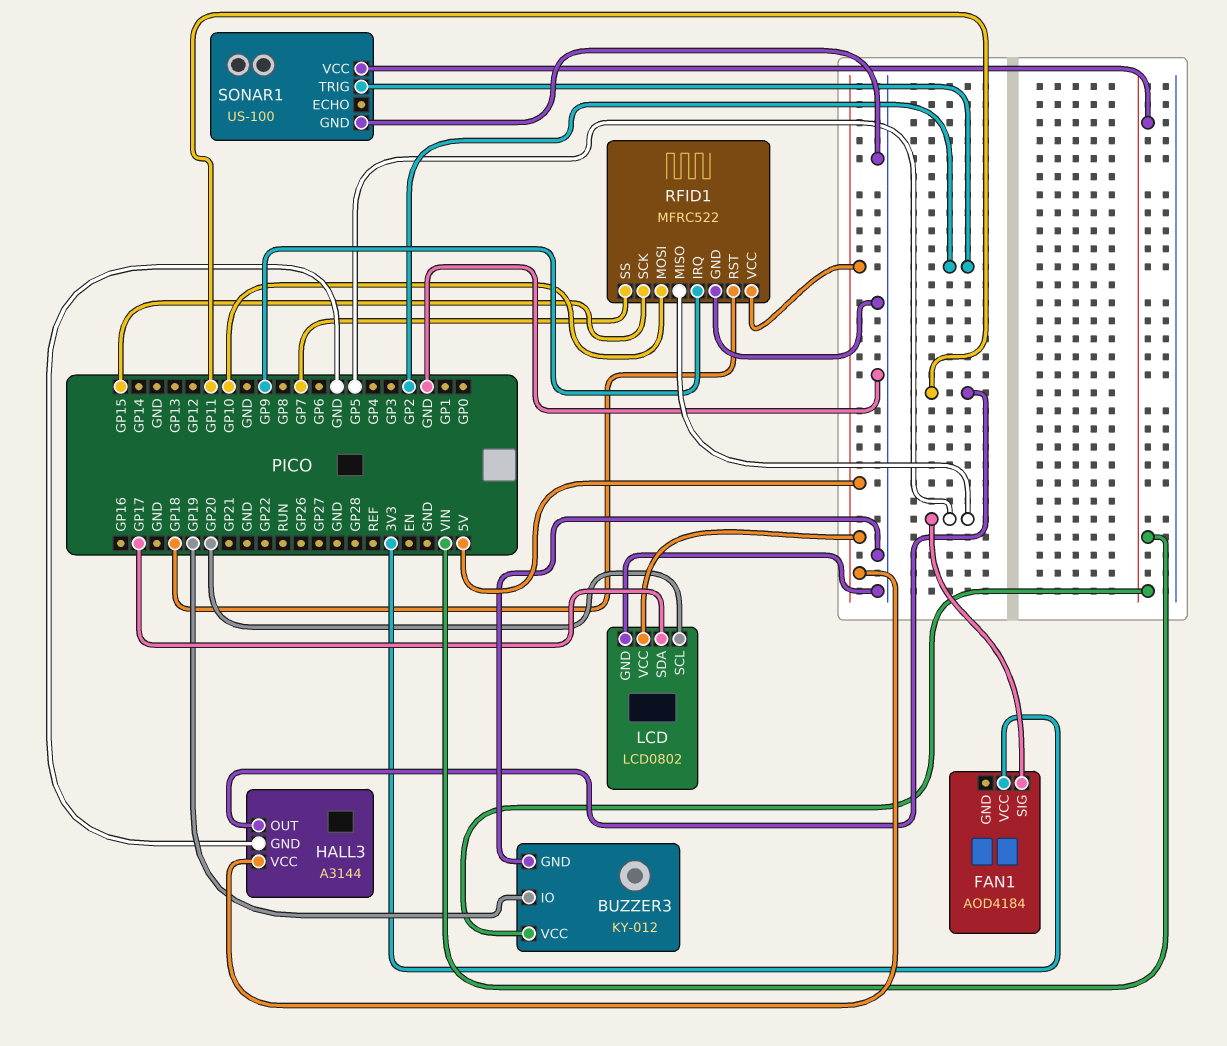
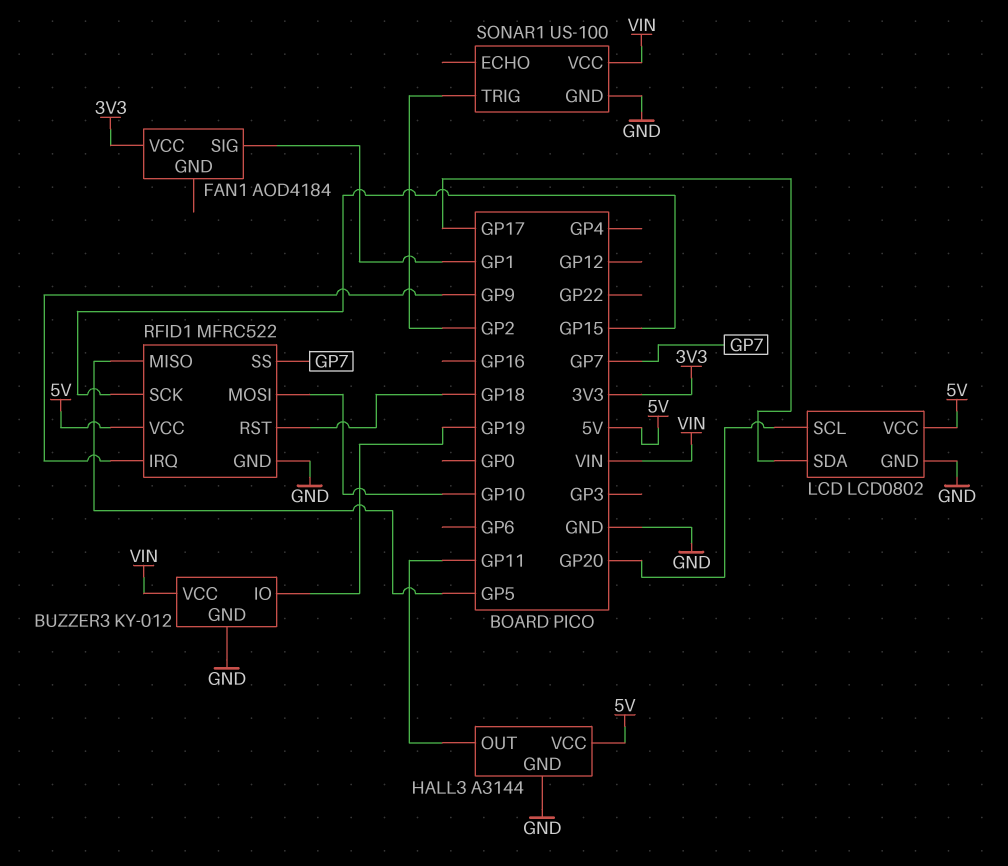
FAN1 pin SIG: GP5 -> GP1

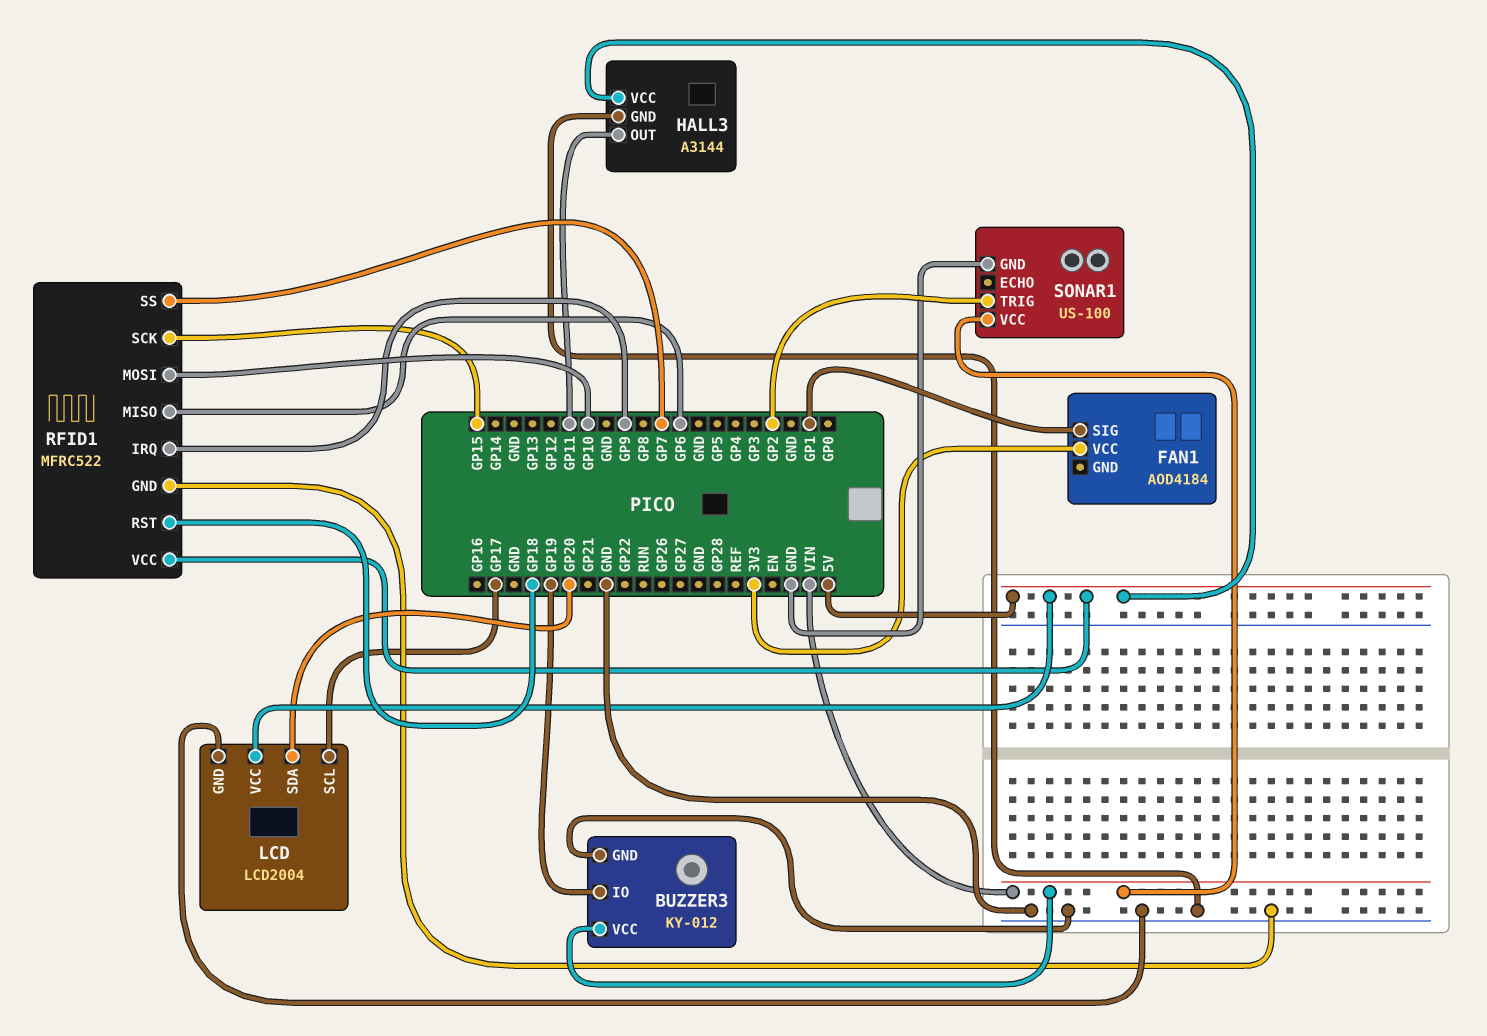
LCD: LCD0802 -> LCD2004
LCD pin SCL: GP20 -> GP17
LCD pin SDA: GP17 -> GP20
RFID1 pin MISO: GP5 -> GP6

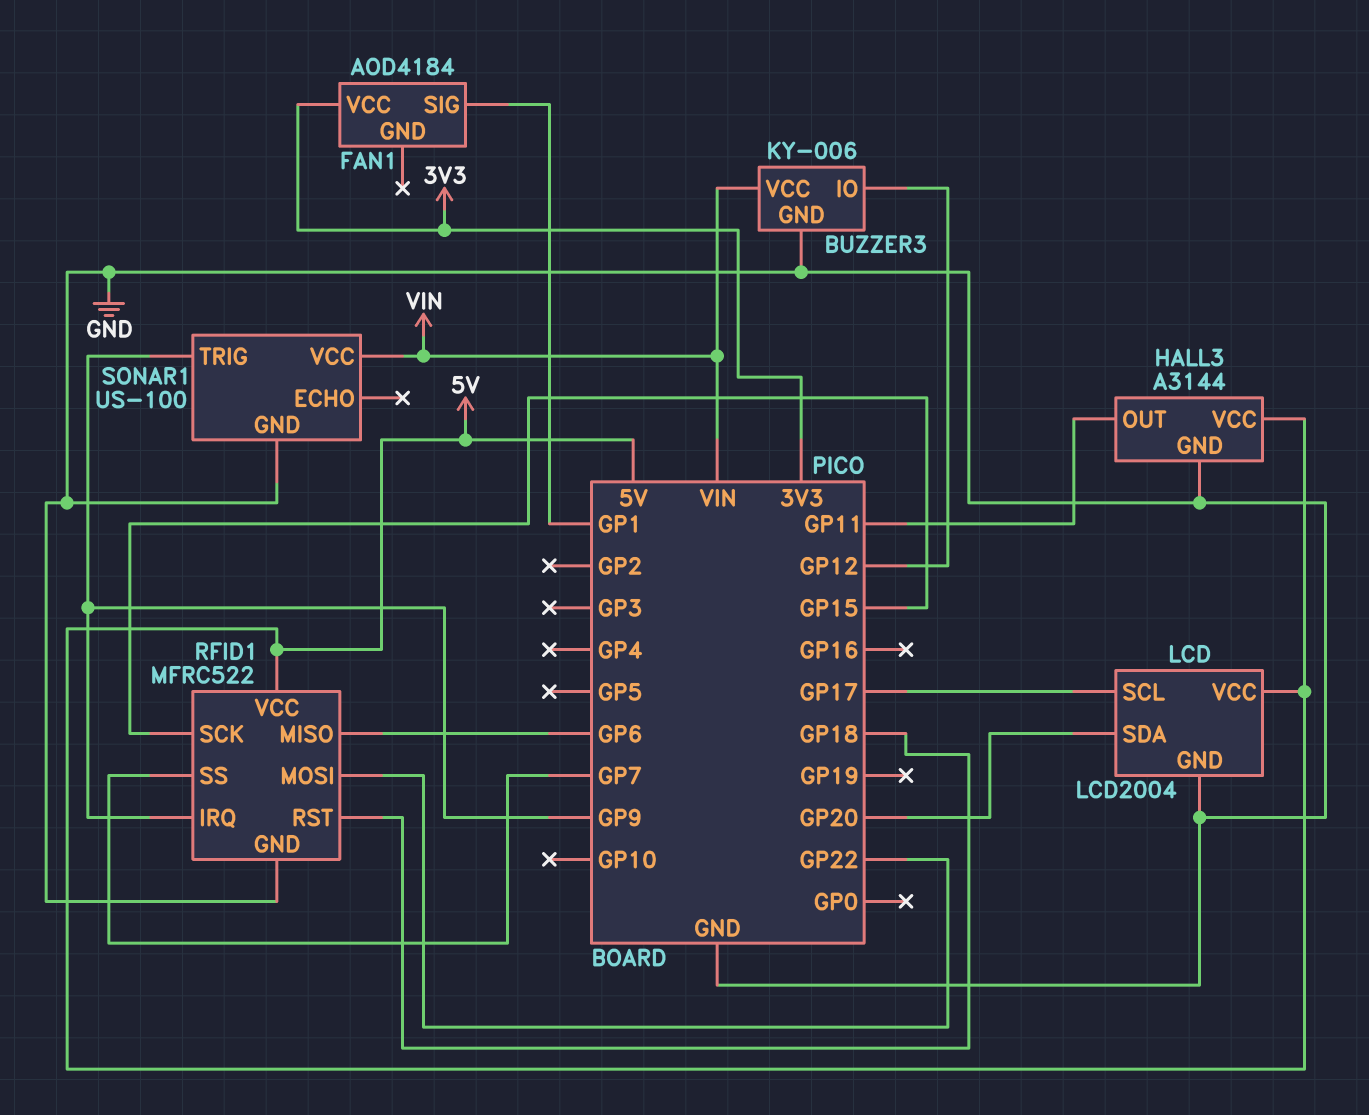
BUZZER3: KY-012 -> KY-006
BUZZER3 pin IO: GP19 -> GP12
RFID1 pin MOSI: GP10 -> GP22
SONAR1 pin TRIG: GP2 -> GP9

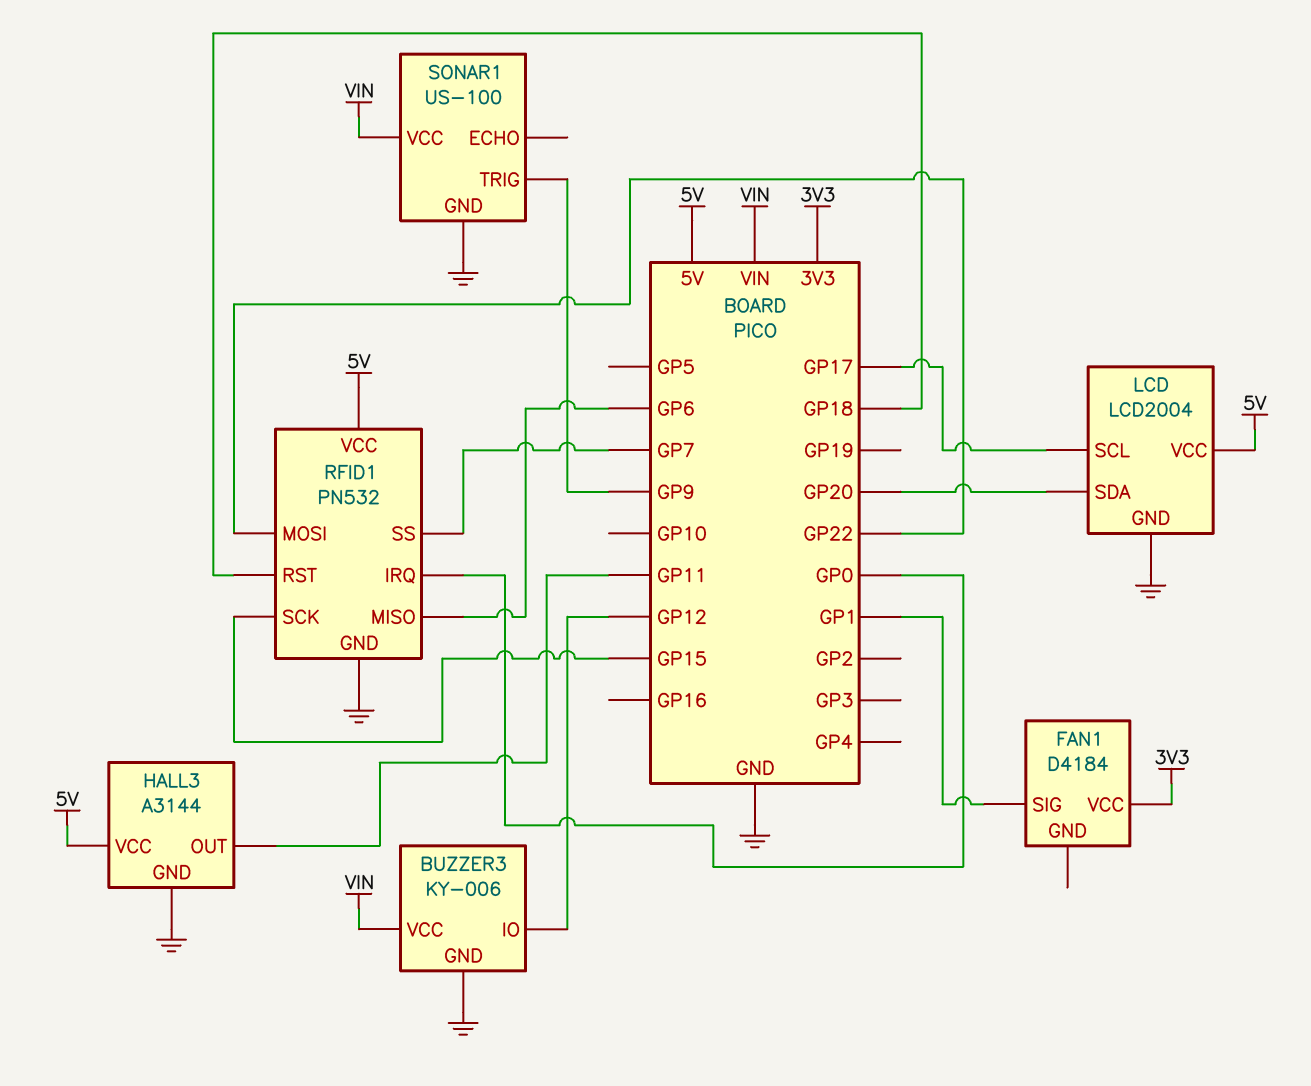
FAN1: AOD4184 -> D4184
RFID1: MFRC522 -> PN532
RFID1 pin IRQ: GP9 -> GP0

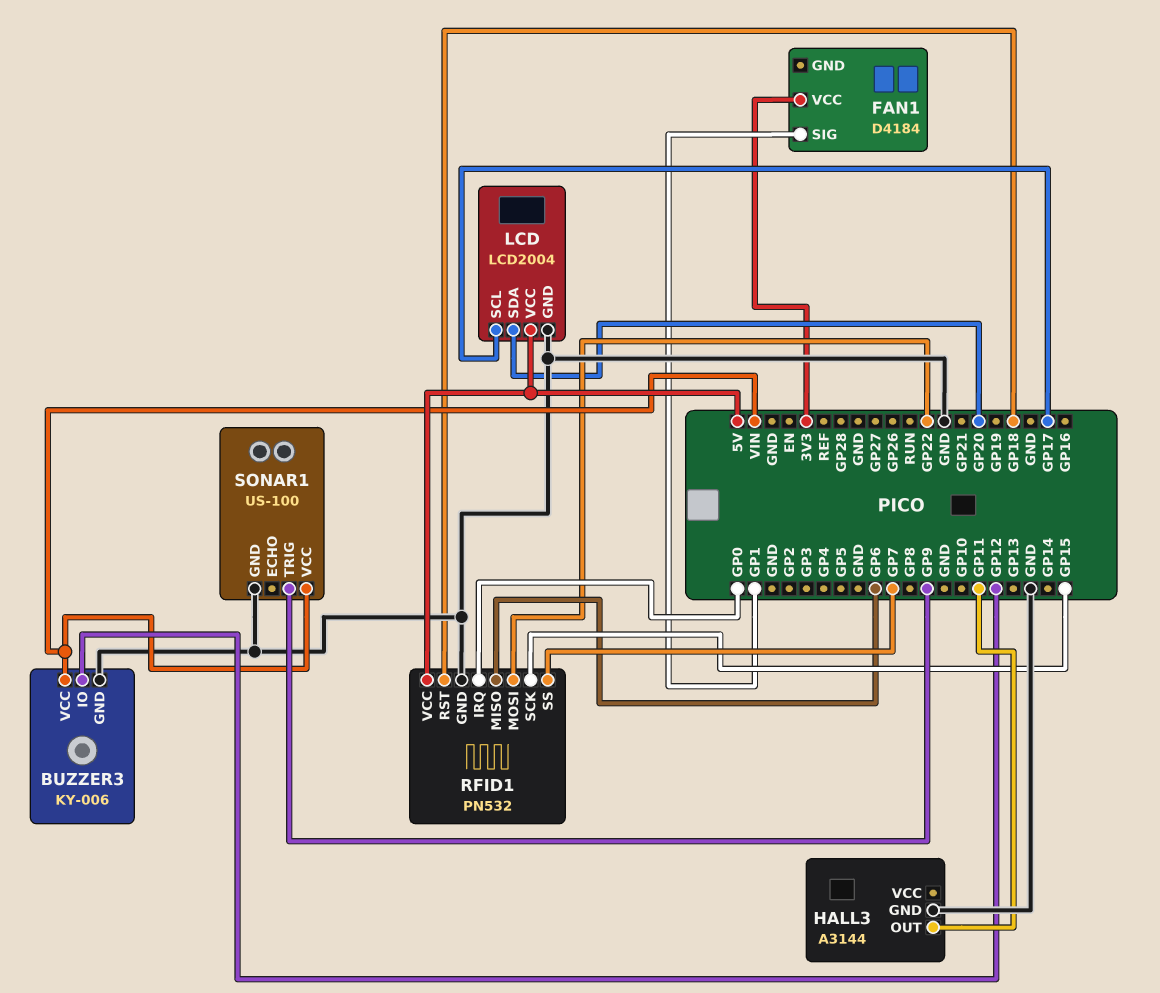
HALL3 pin VCC: 5V -> none

